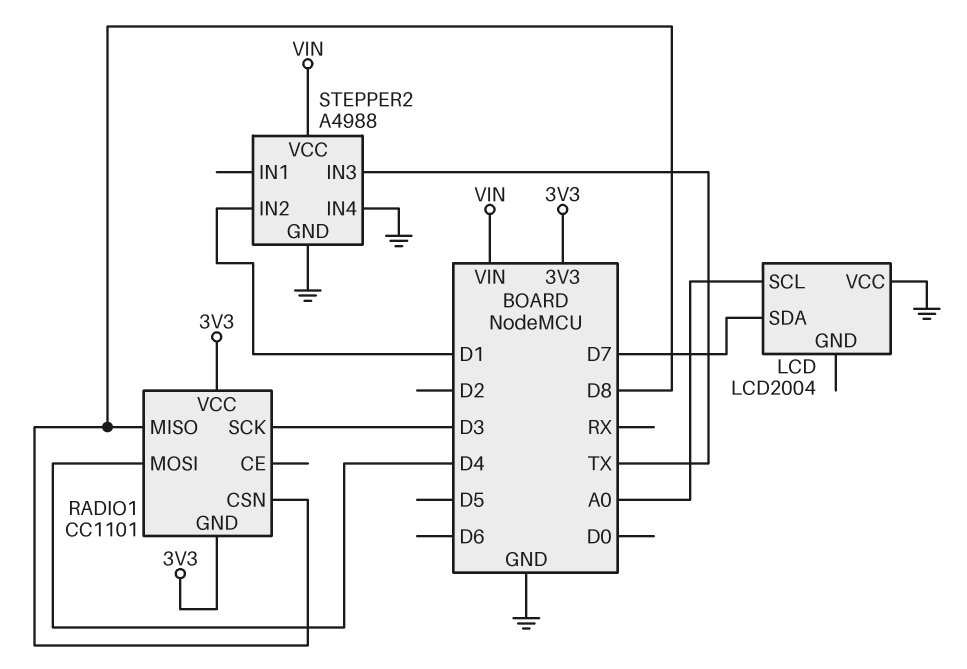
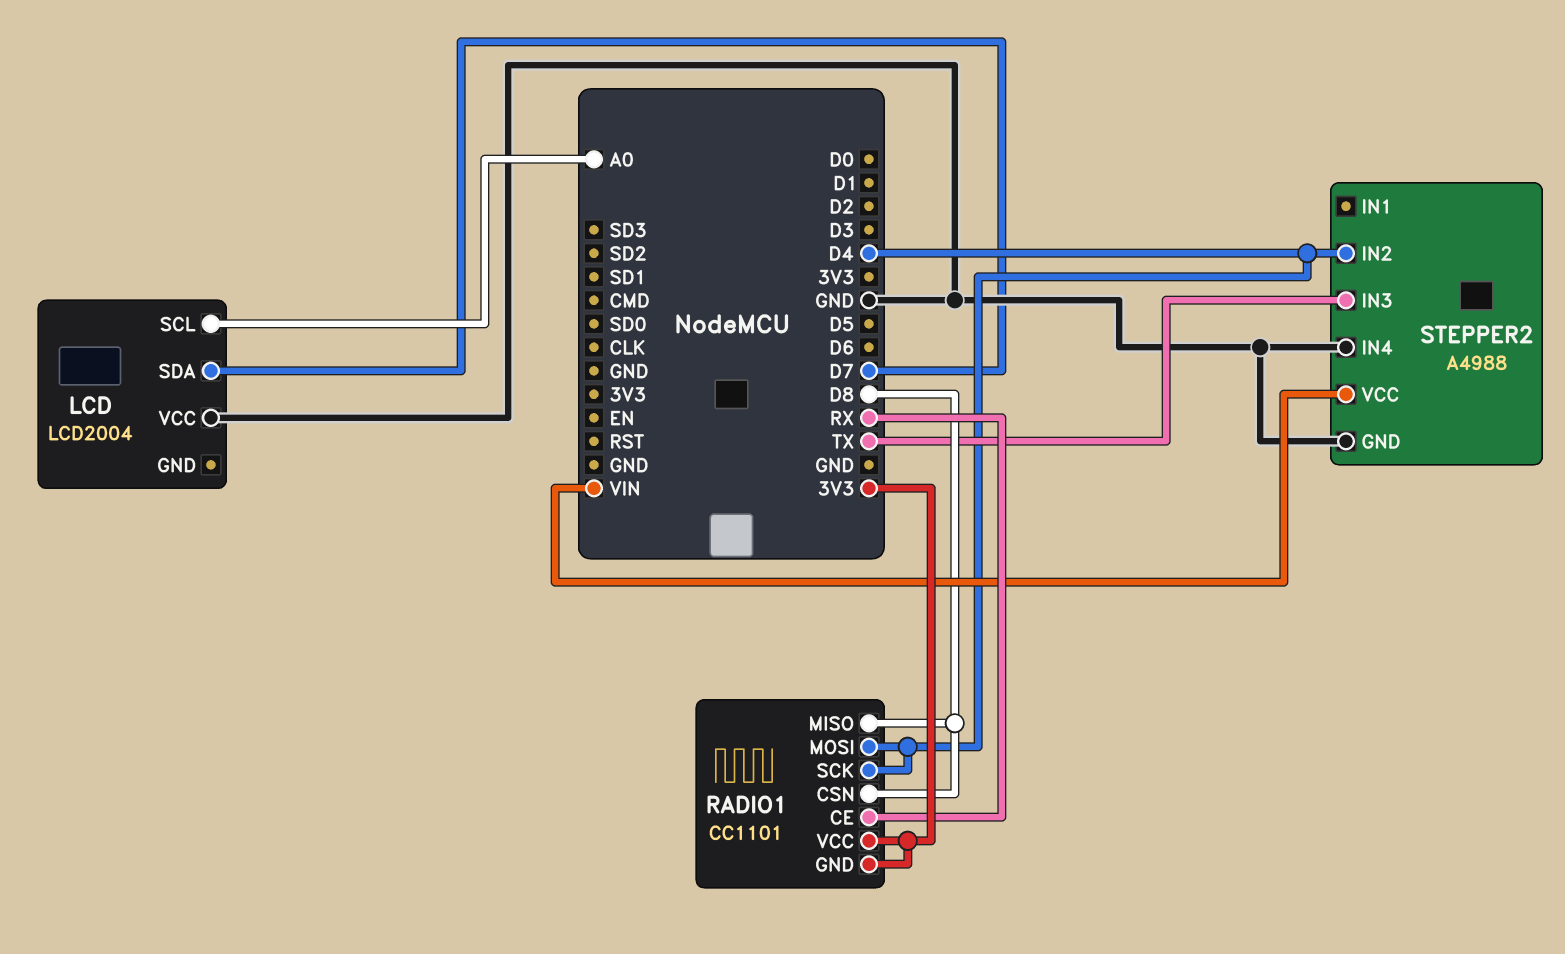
RADIO1 pin CE: none -> RX
RADIO1 pin SCK: D3 -> D4
STEPPER2 pin IN2: D1 -> D4

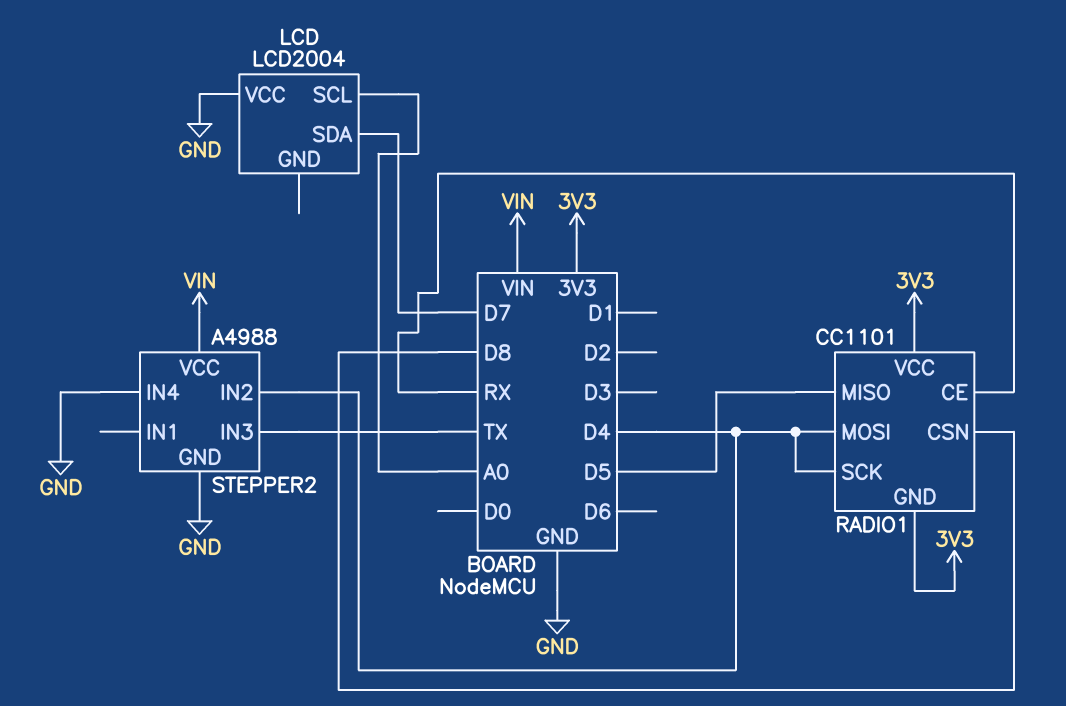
RADIO1 pin MISO: D8 -> D5

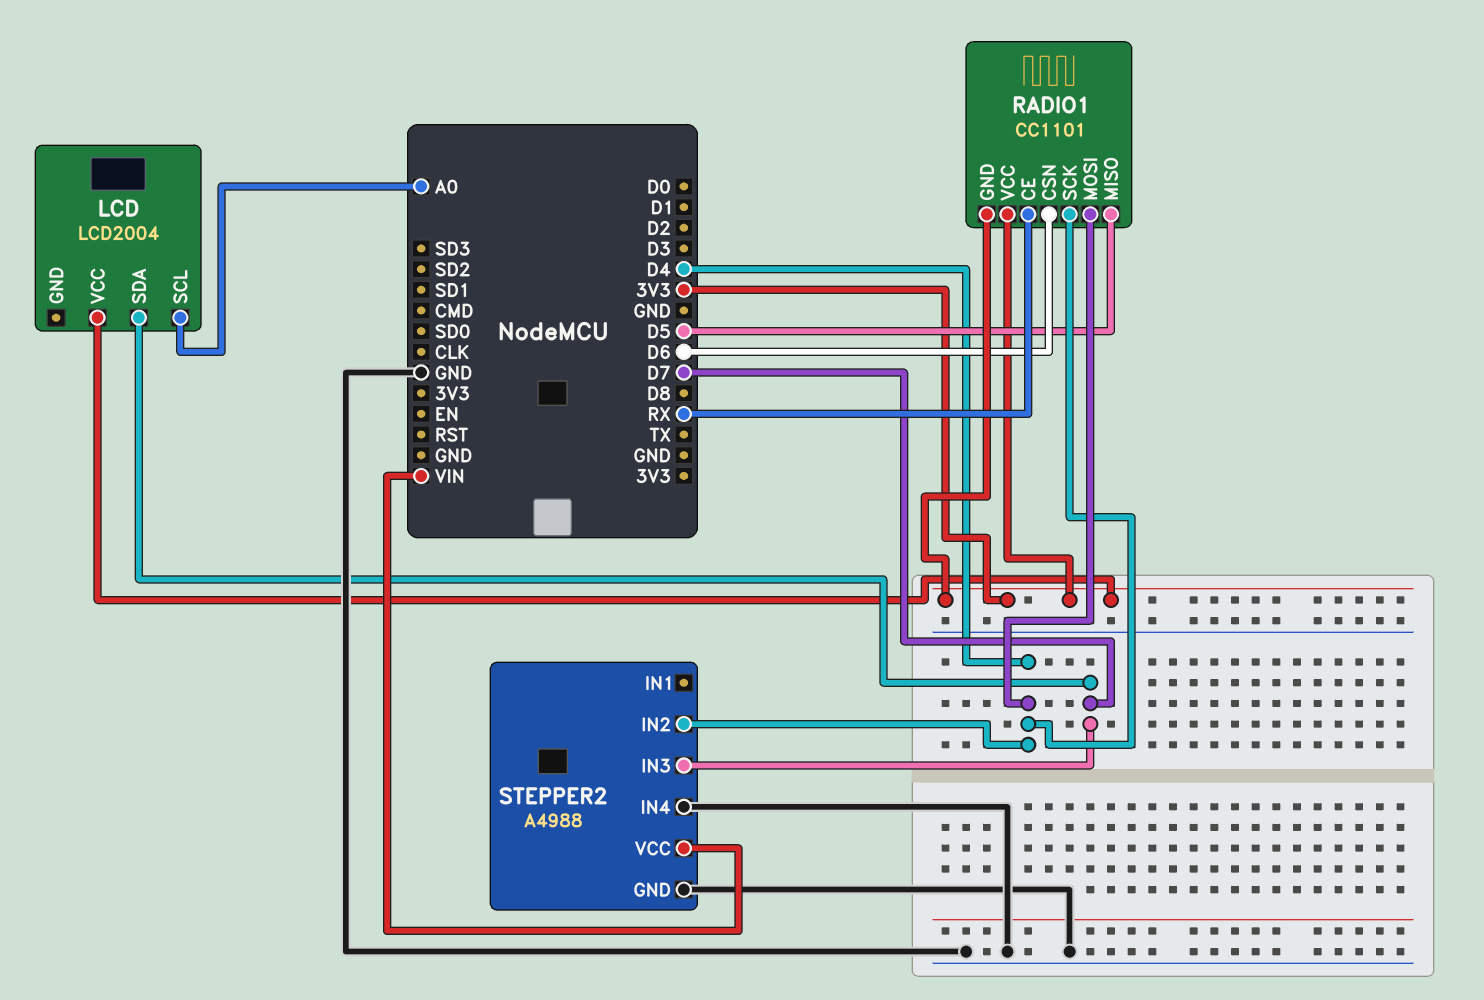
LCD pin VCC: GND -> 3V3
RADIO1 pin CSN: D8 -> D6
STEPPER2 pin IN3: TX -> D7

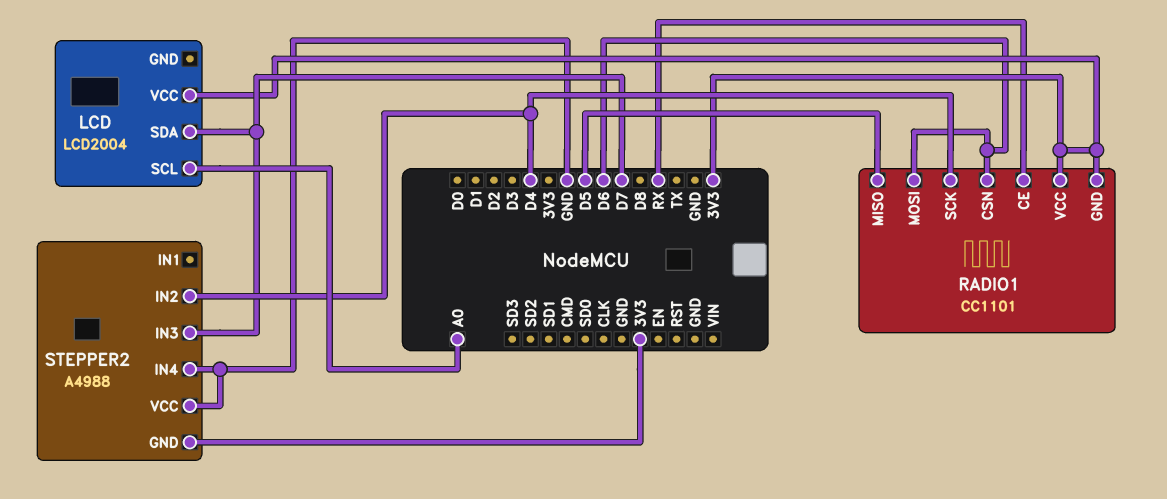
RADIO1 pin MOSI: D4 -> D6
STEPPER2 pin GND: GND -> 3V3
STEPPER2 pin VCC: VIN -> GND

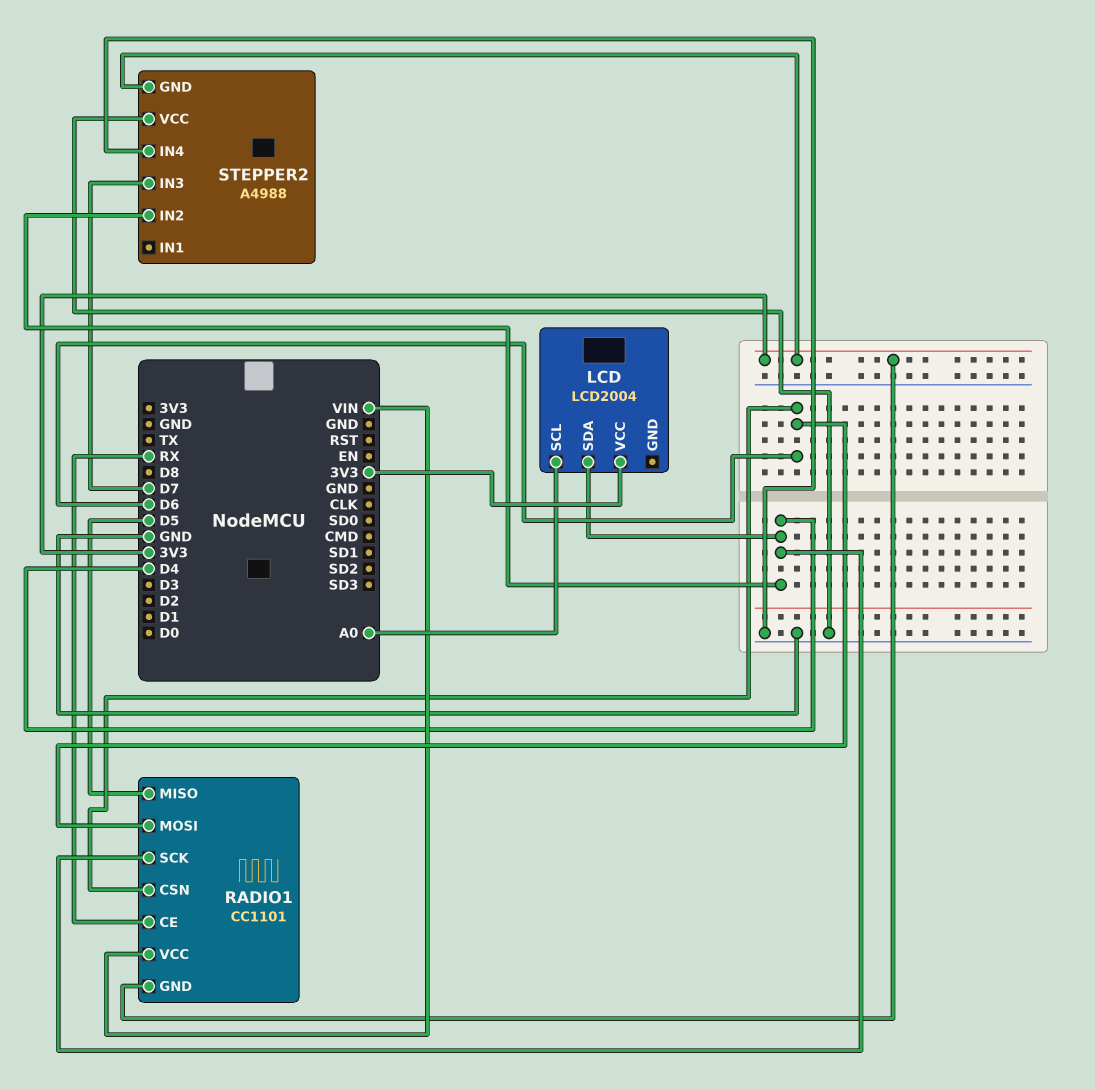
LCD pin SDA: D7 -> D4
RADIO1 pin VCC: 3V3 -> VIN

